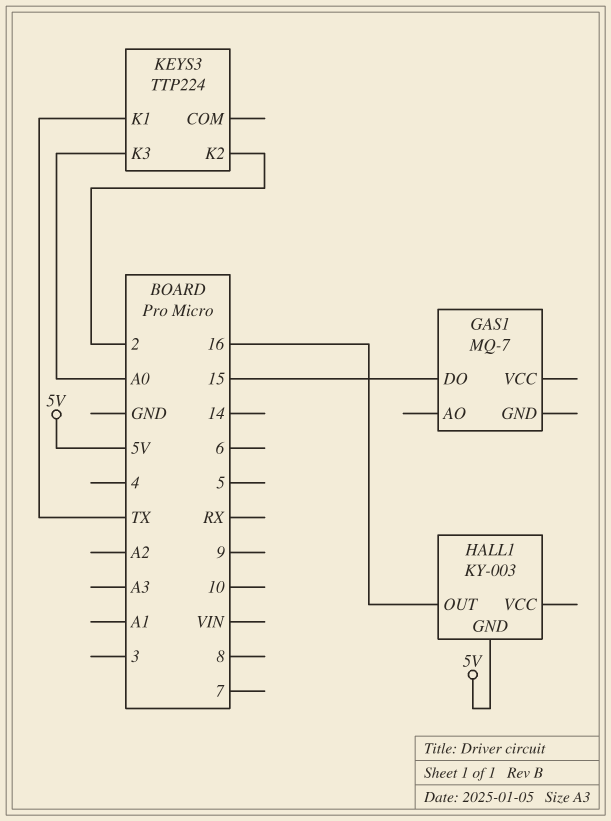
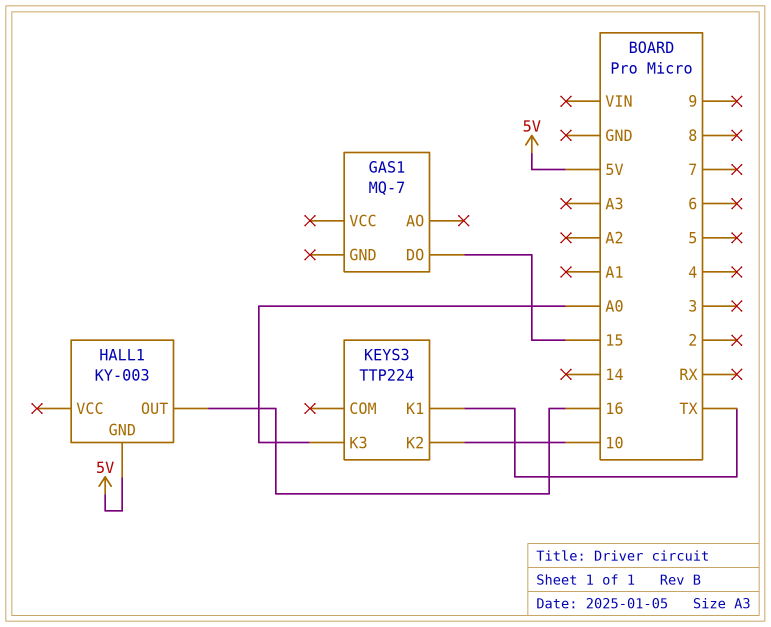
KEYS3 pin K2: 2 -> 10

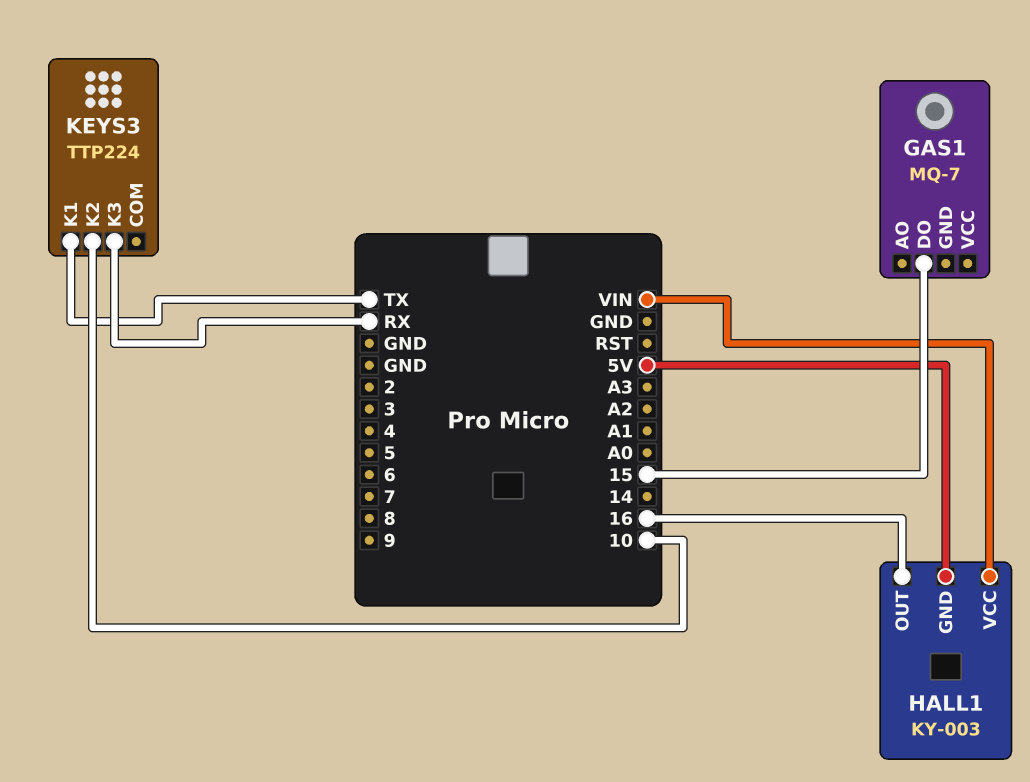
HALL1 pin VCC: none -> VIN
KEYS3 pin K3: A0 -> RX

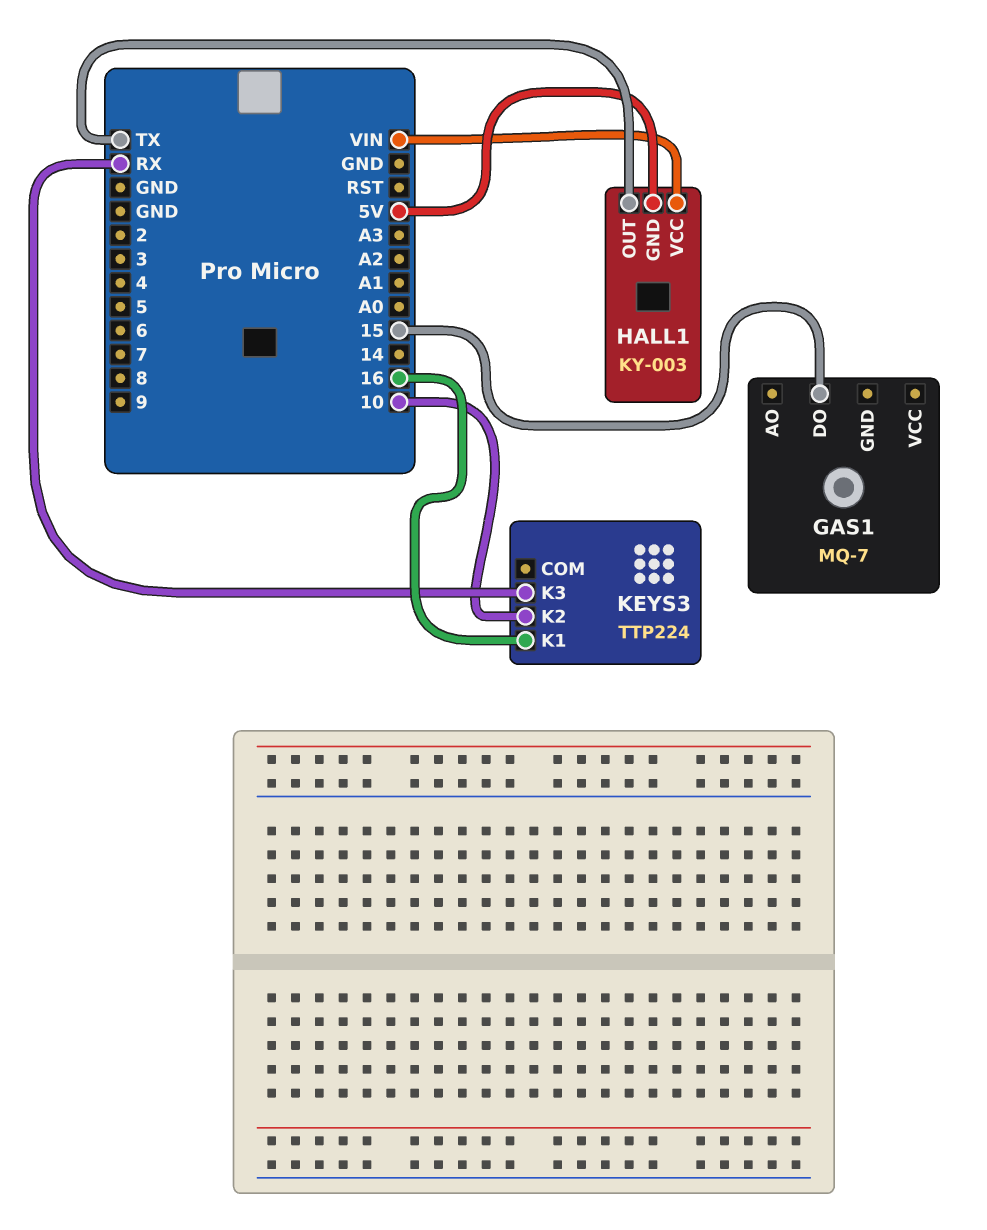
HALL1 pin OUT: 16 -> TX
KEYS3 pin K1: TX -> 16

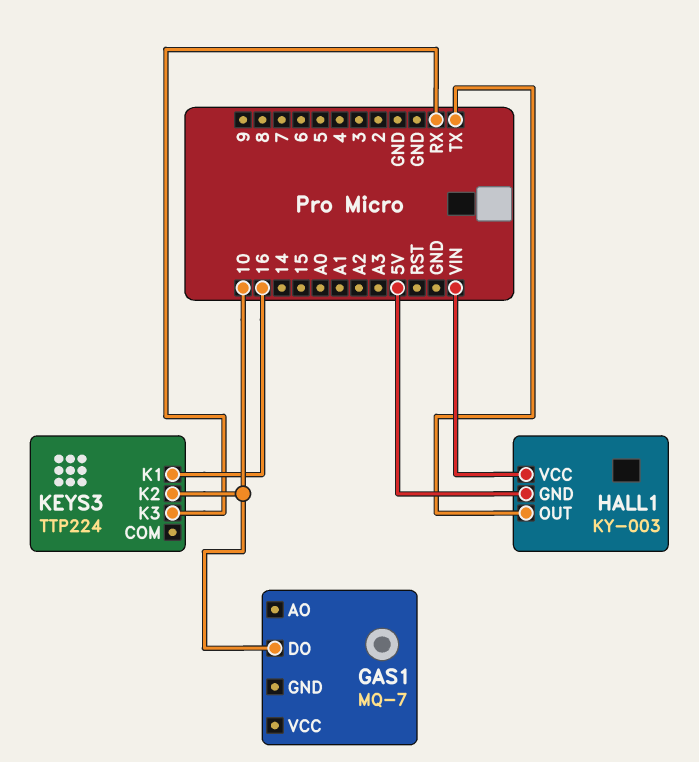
GAS1 pin DO: 15 -> 10

